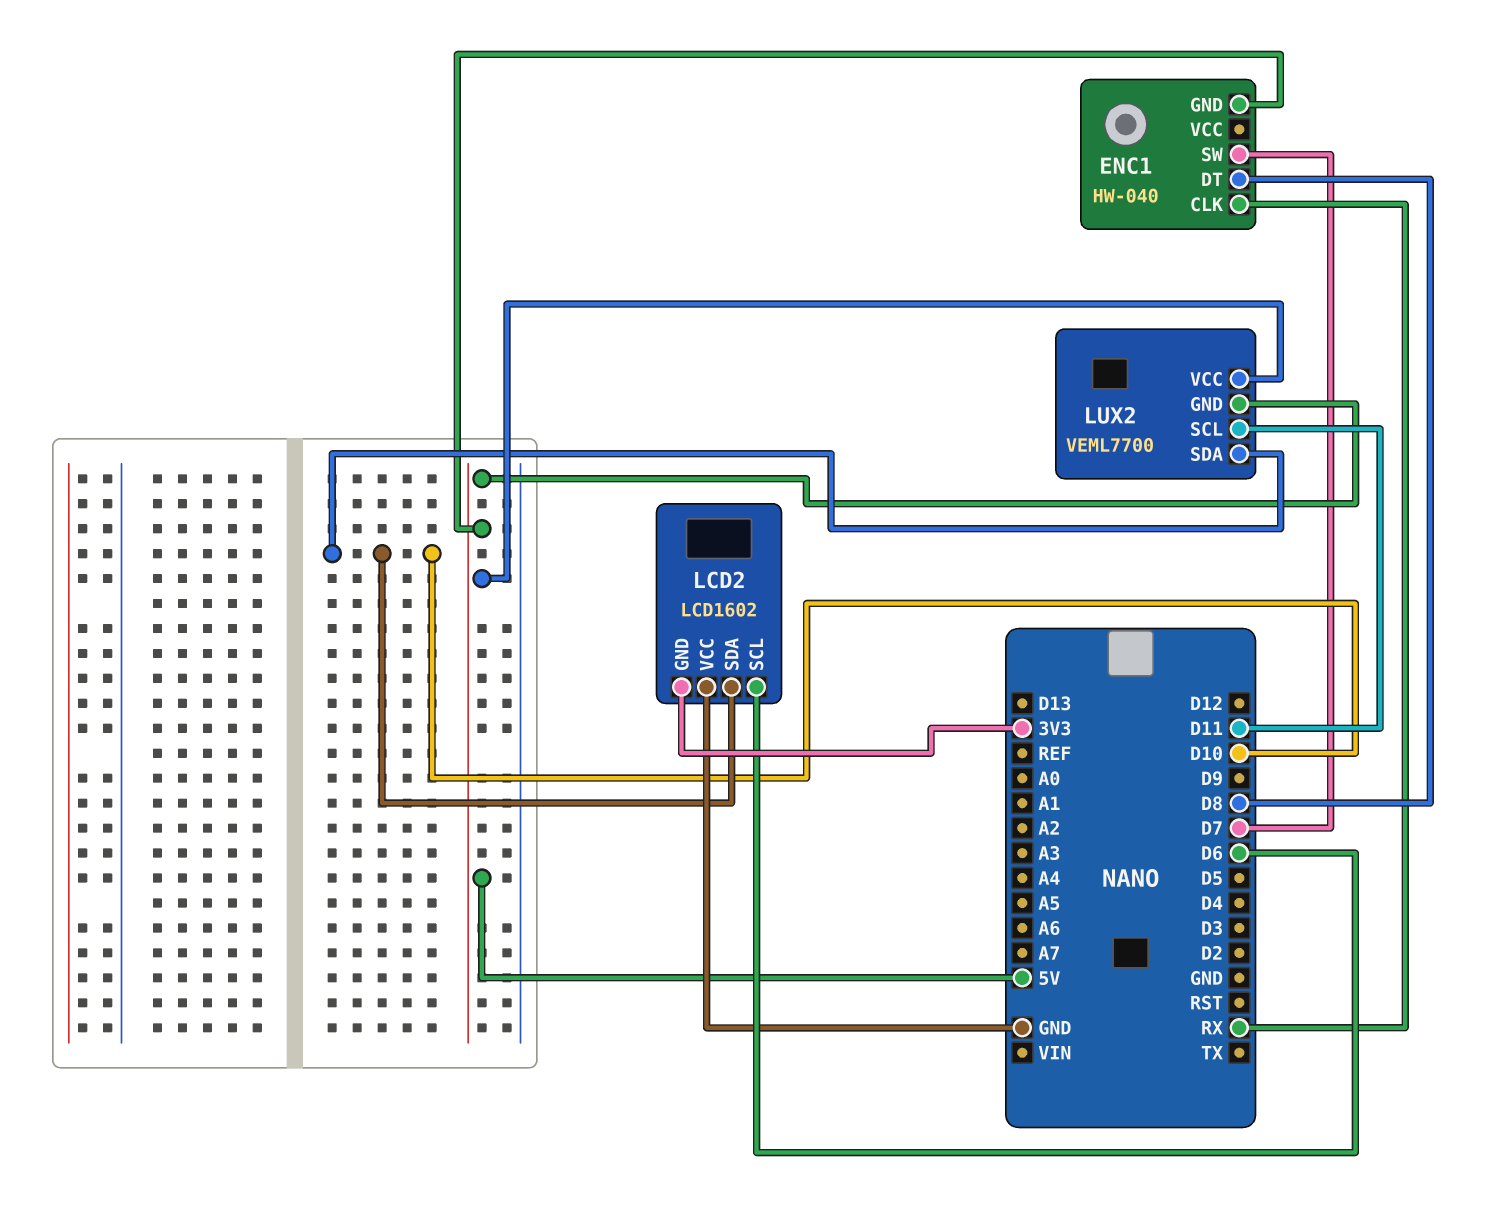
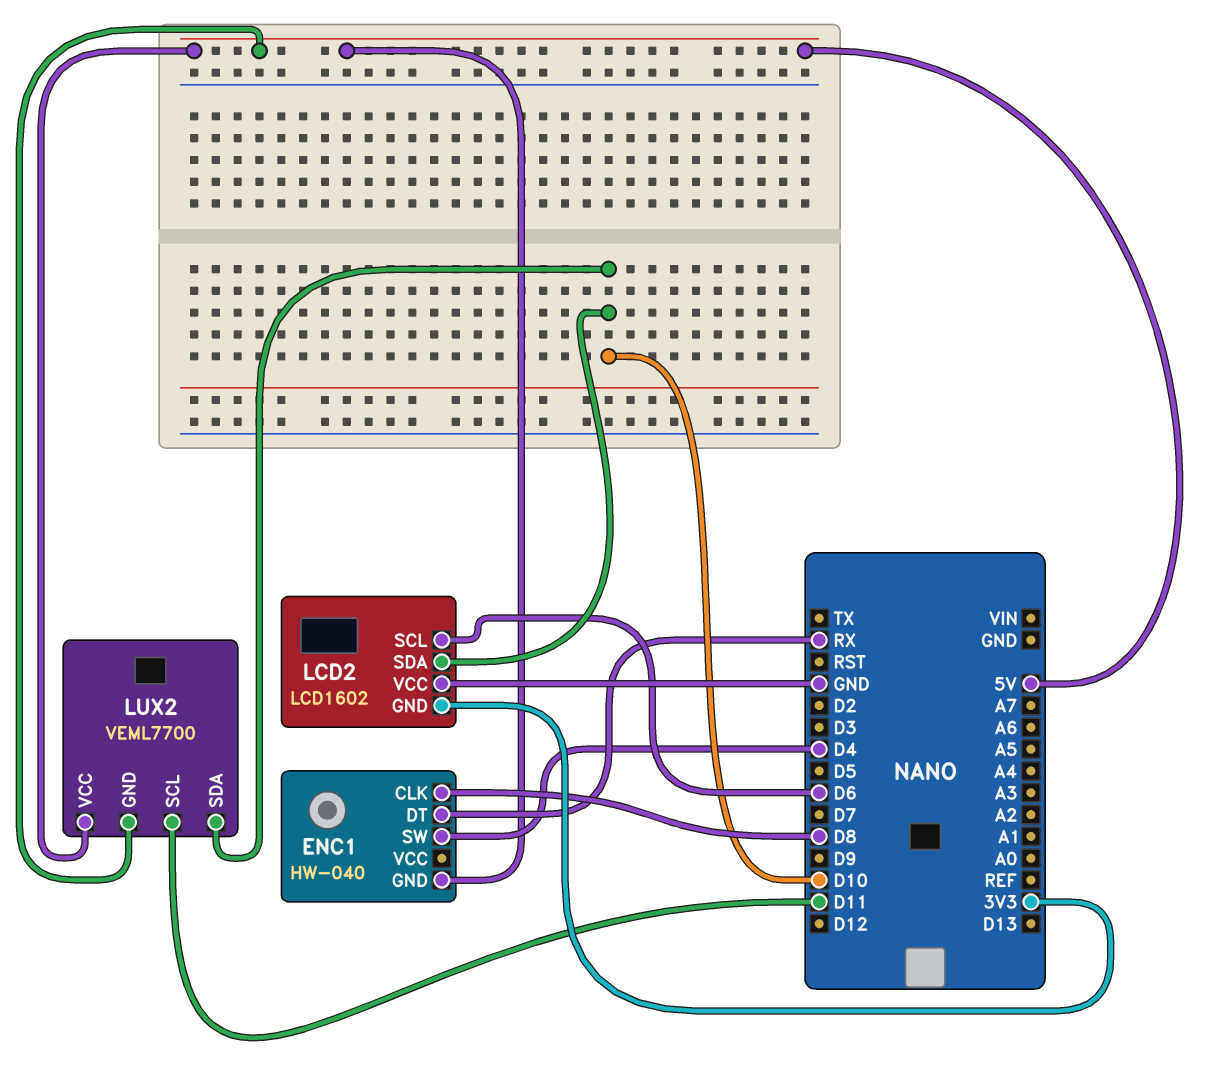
ENC1 pin CLK: RX -> D8
ENC1 pin DT: D8 -> RX
ENC1 pin SW: D7 -> D4

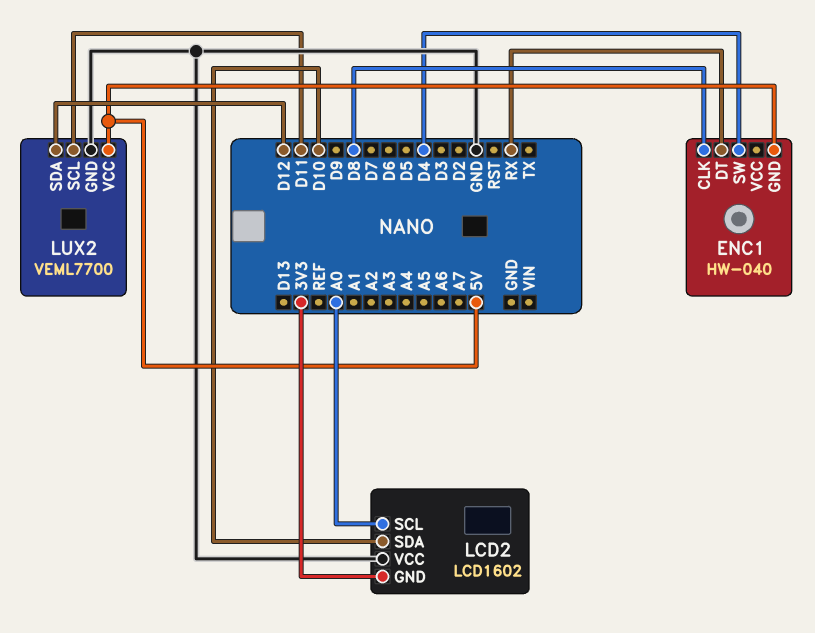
LCD2 pin SCL: D6 -> A0
LUX2 pin GND: 5V -> GND
LUX2 pin SDA: D10 -> D12

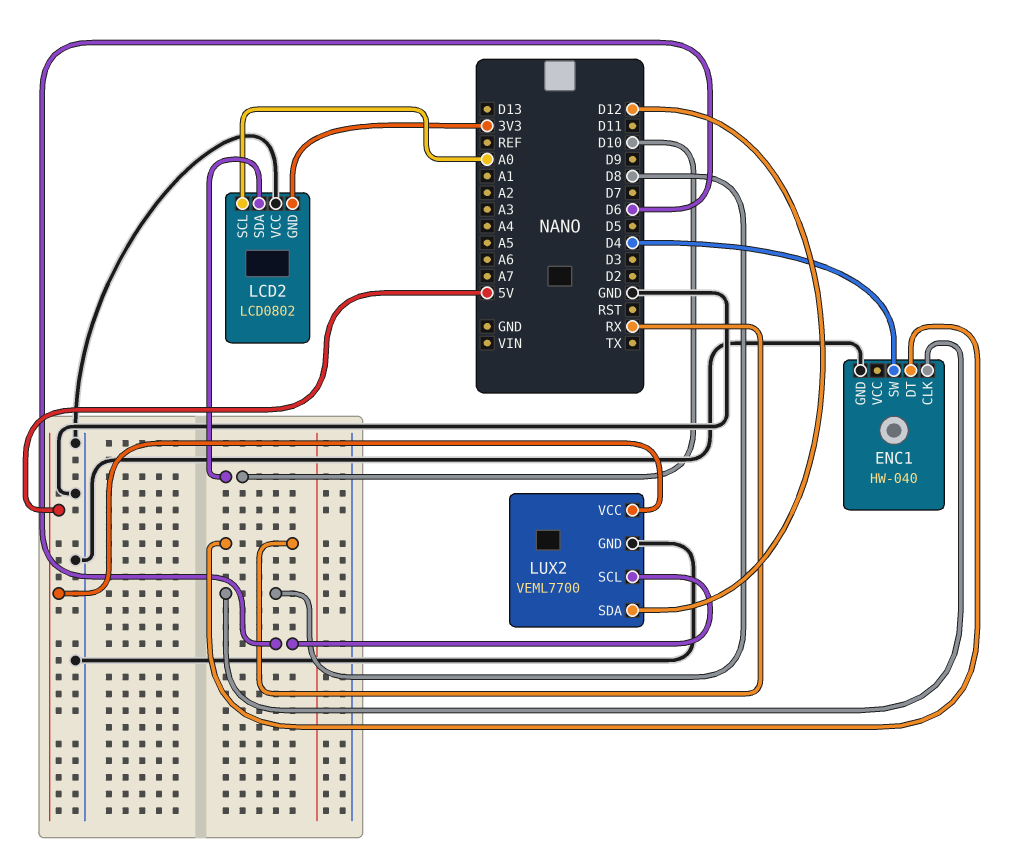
ENC1 pin GND: 5V -> GND
LCD2: LCD1602 -> LCD0802
LUX2 pin SCL: D11 -> D6

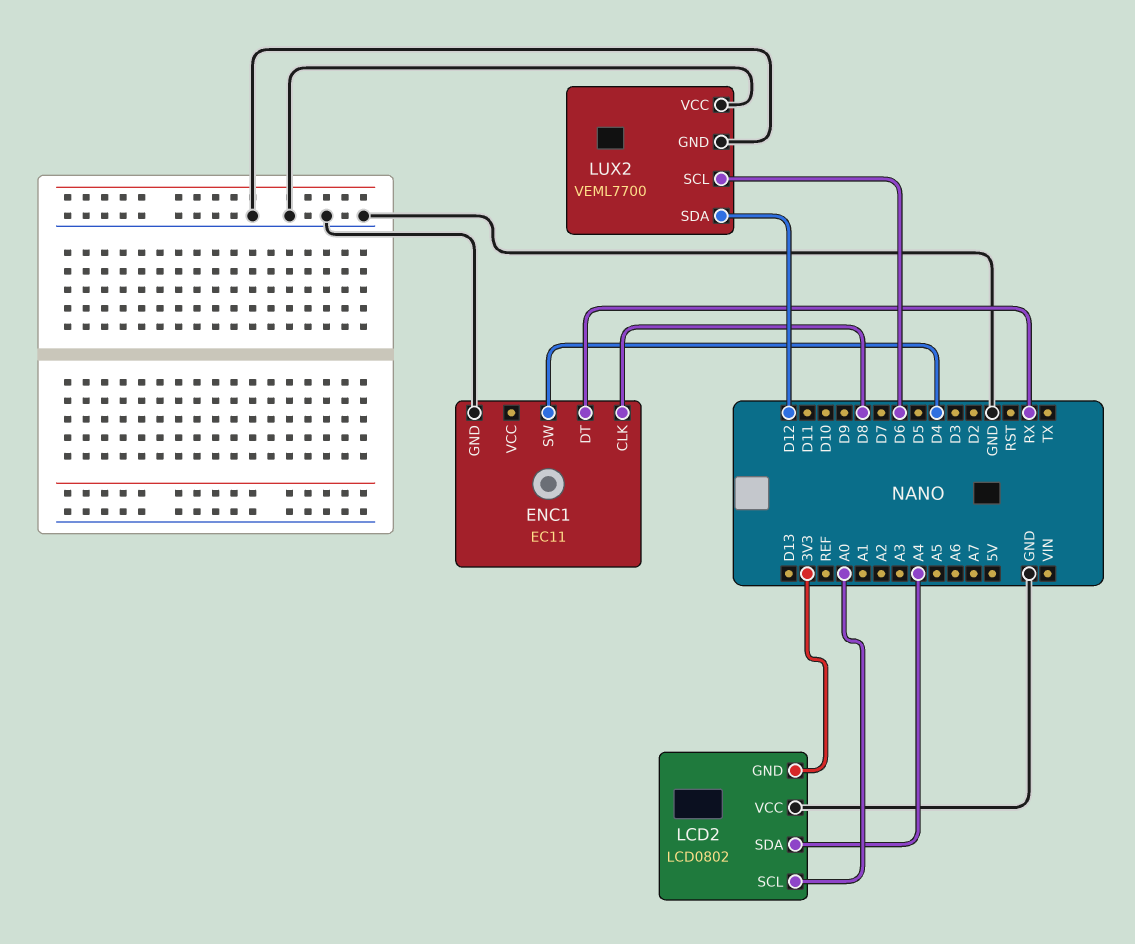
ENC1: HW-040 -> EC11
LCD2 pin SDA: D10 -> A4
LUX2 pin VCC: 5V -> GND

